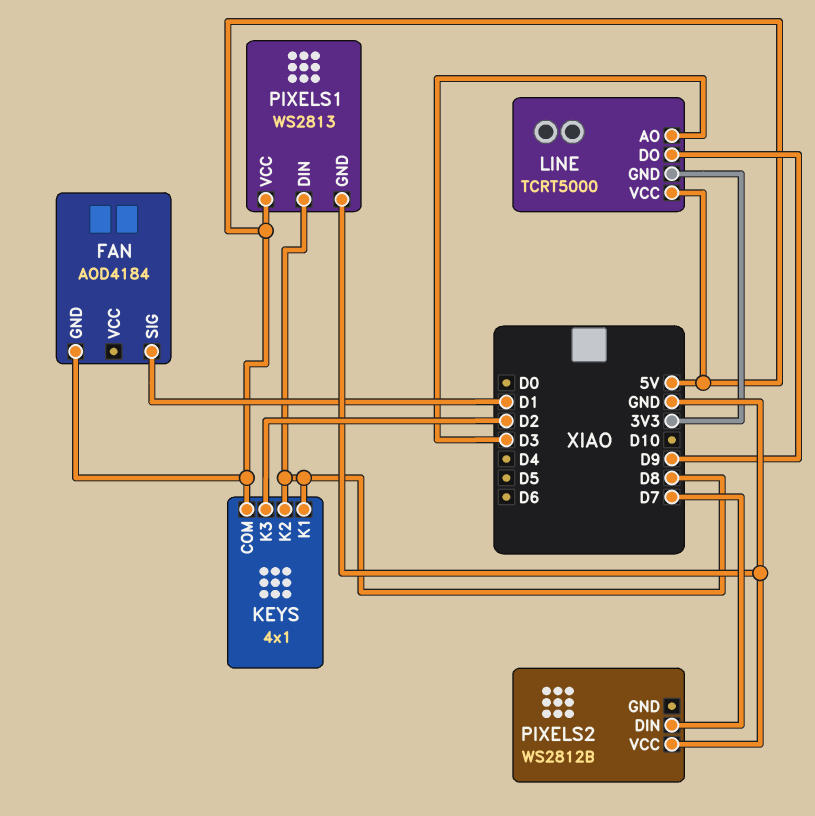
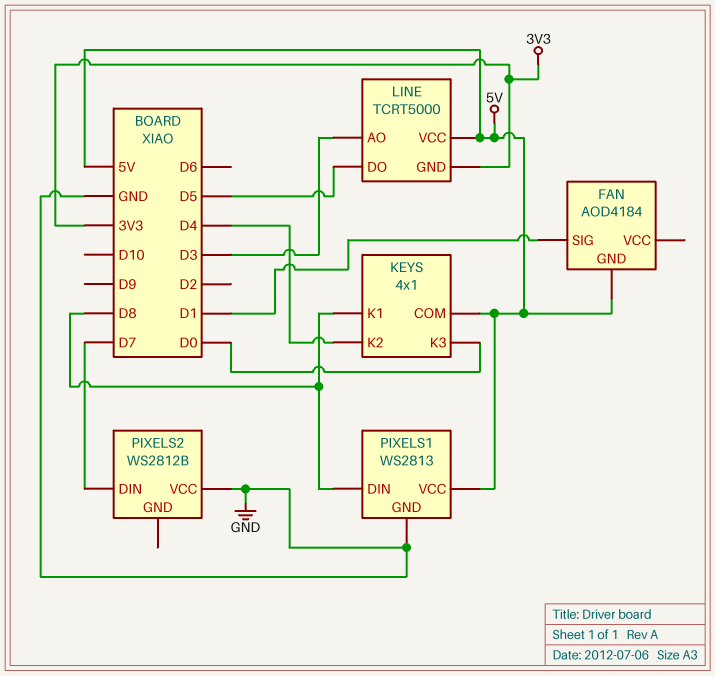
KEYS pin K2: D8 -> D4
KEYS pin K3: D2 -> D0
LINE pin DO: D9 -> D5

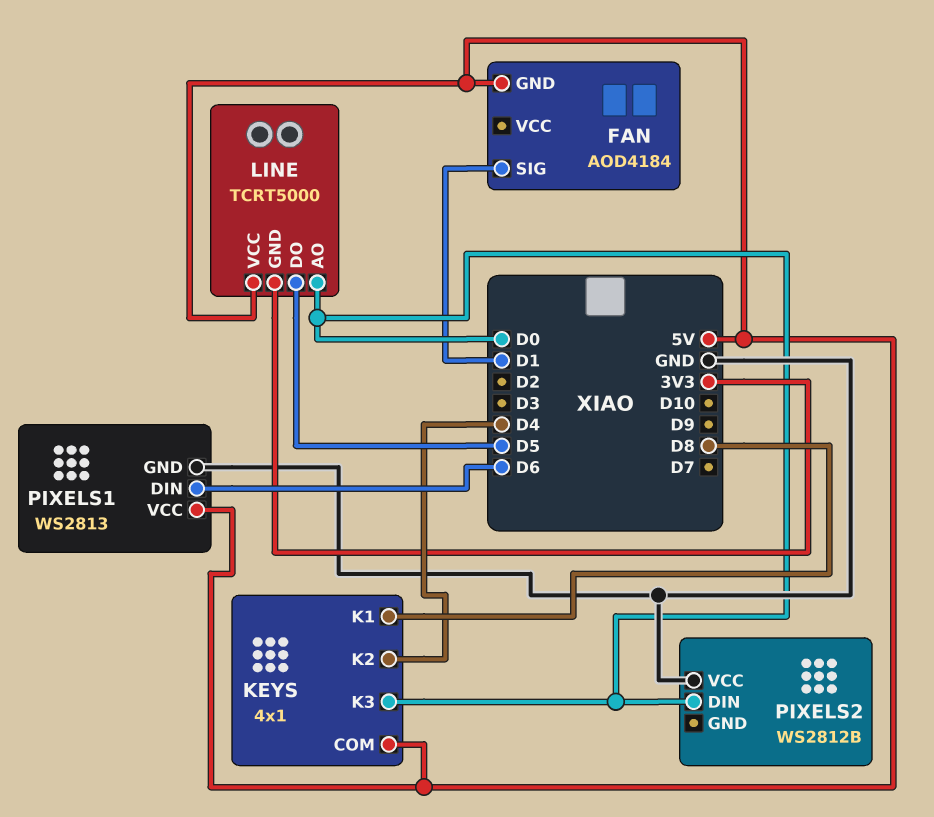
LINE pin AO: D3 -> D0
PIXELS1 pin DIN: D8 -> D6
PIXELS2 pin DIN: D7 -> D0

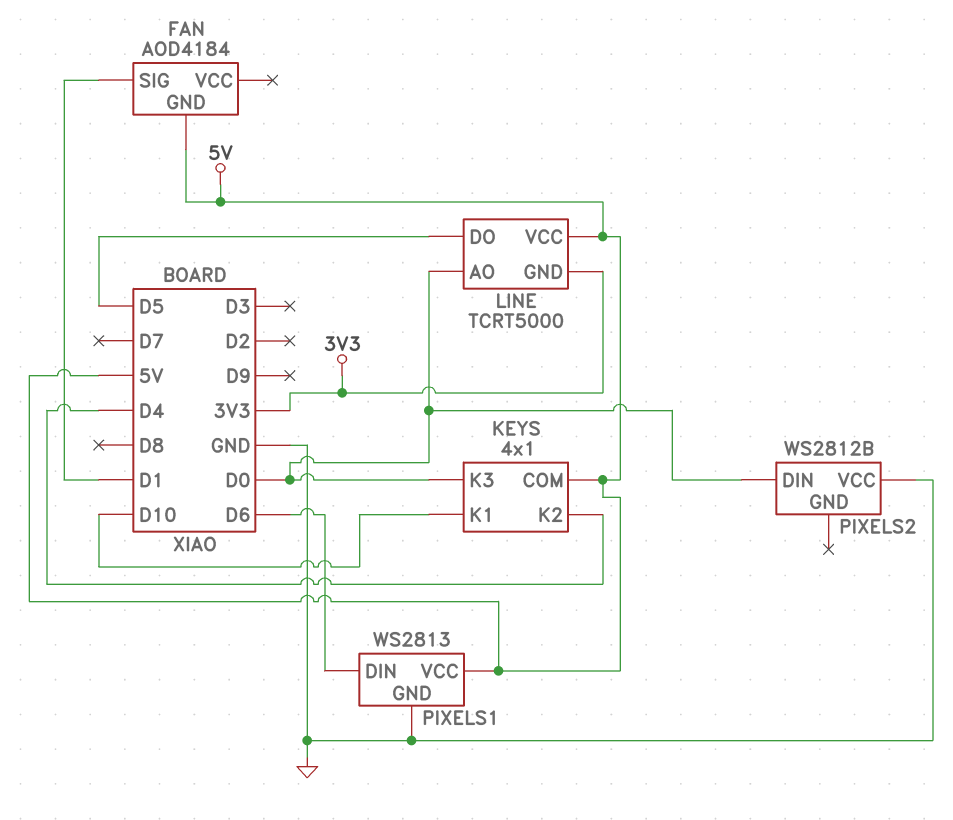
KEYS pin K1: D8 -> D10

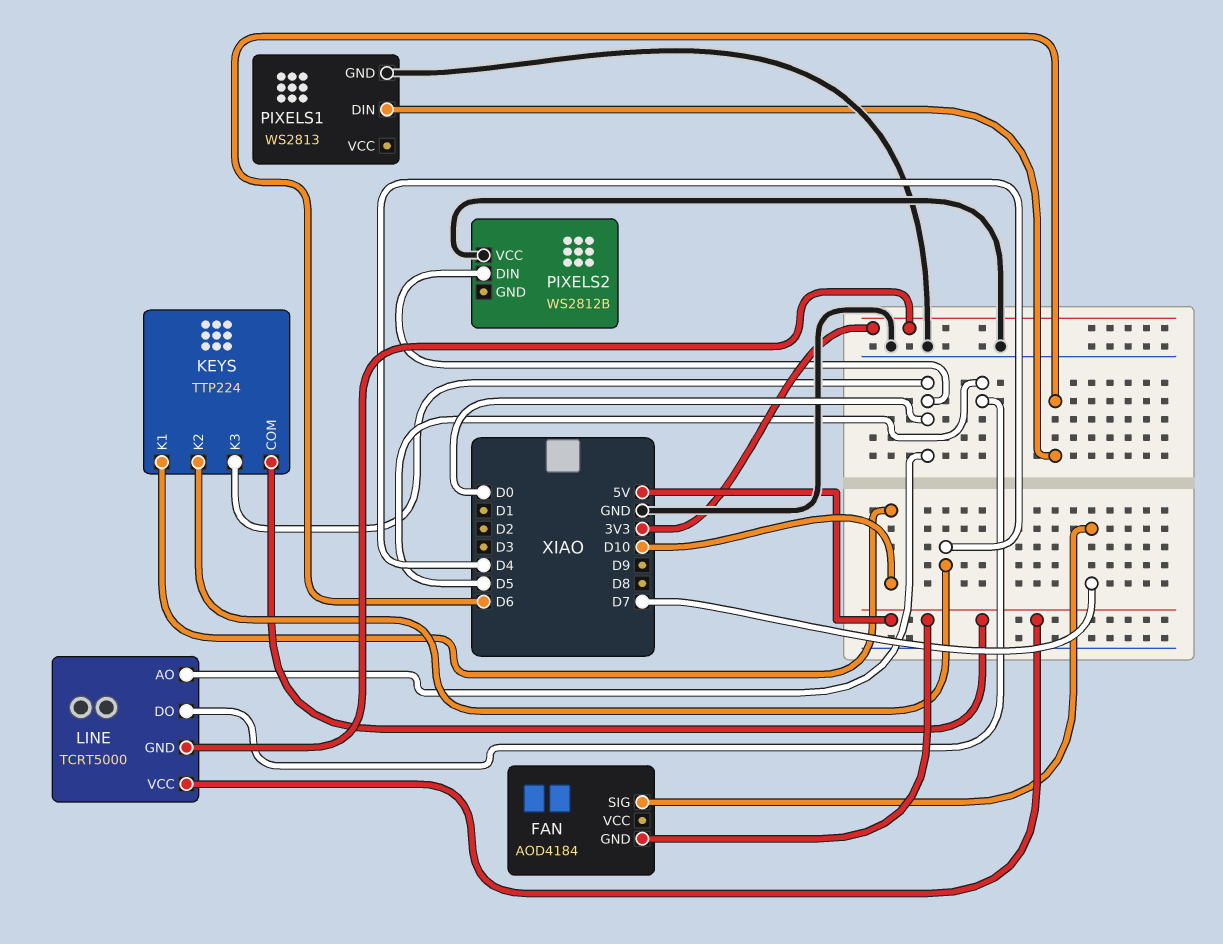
FAN pin SIG: D1 -> D7
KEYS: 4x1 -> TTP224
PIXELS1 pin VCC: 5V -> none

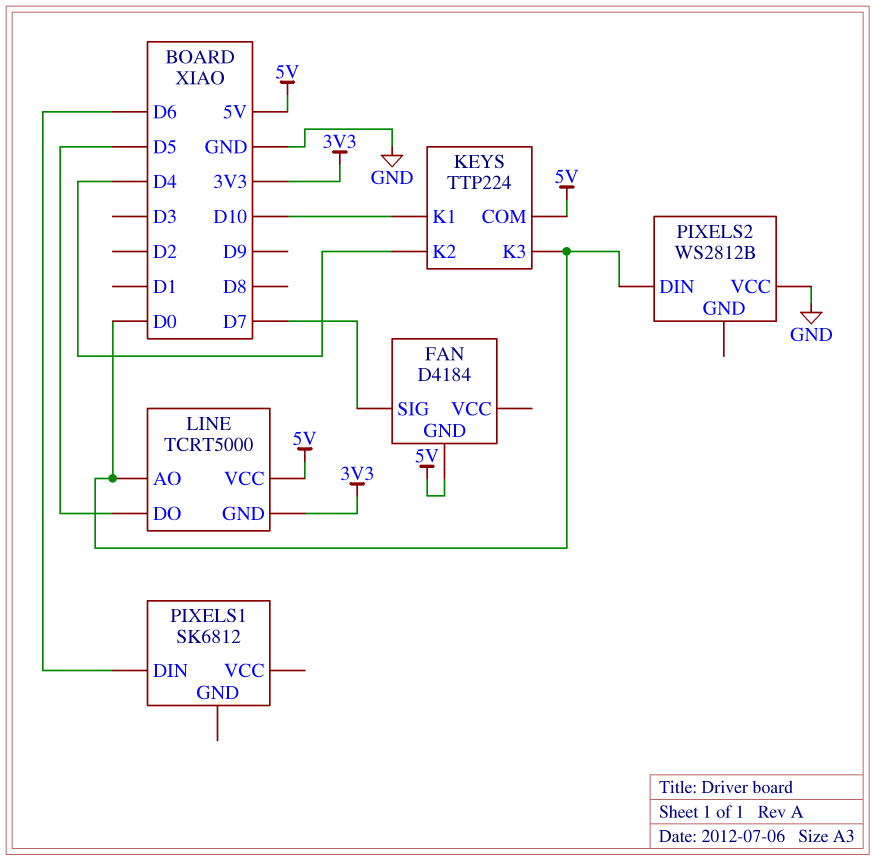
FAN: AOD4184 -> D4184
PIXELS1: WS2813 -> SK6812
PIXELS1 pin GND: GND -> none

